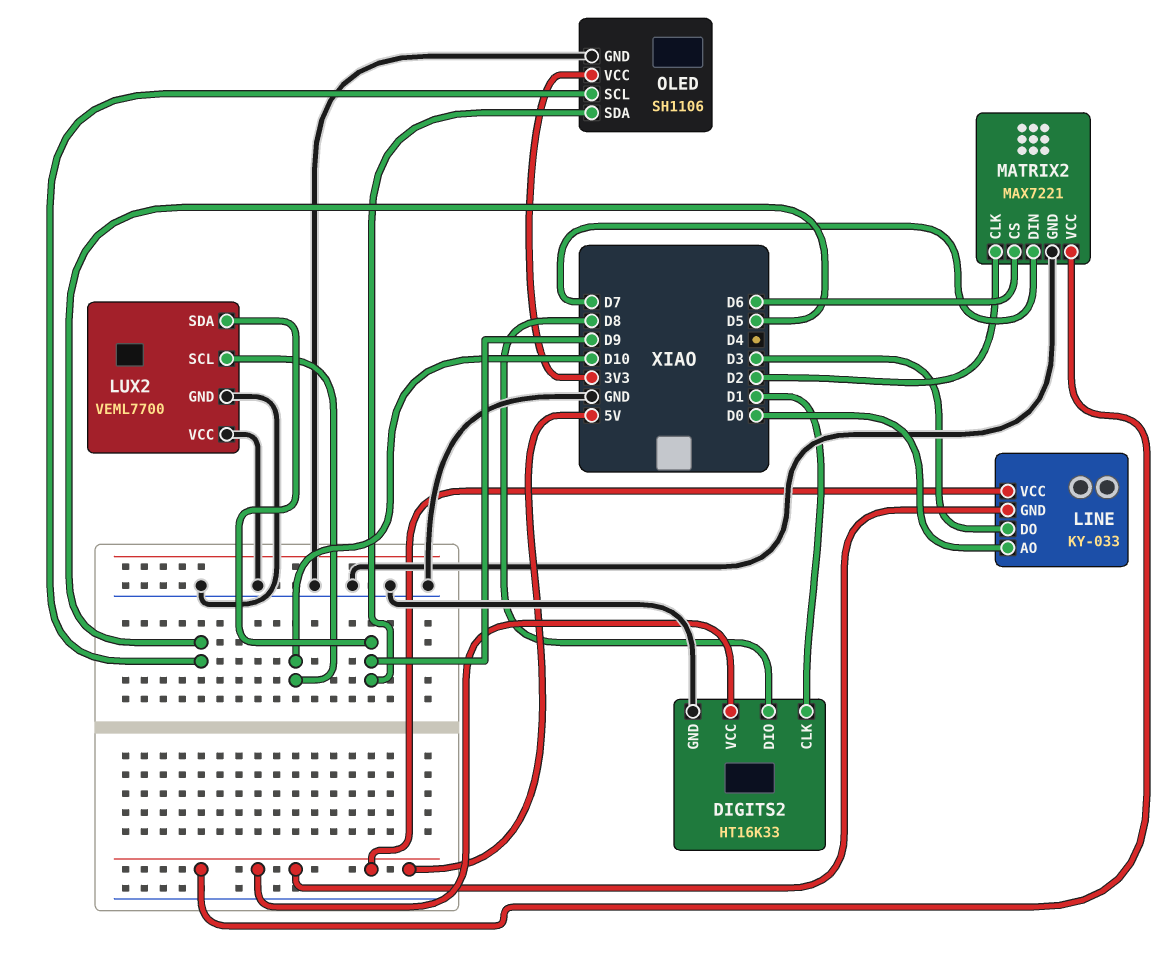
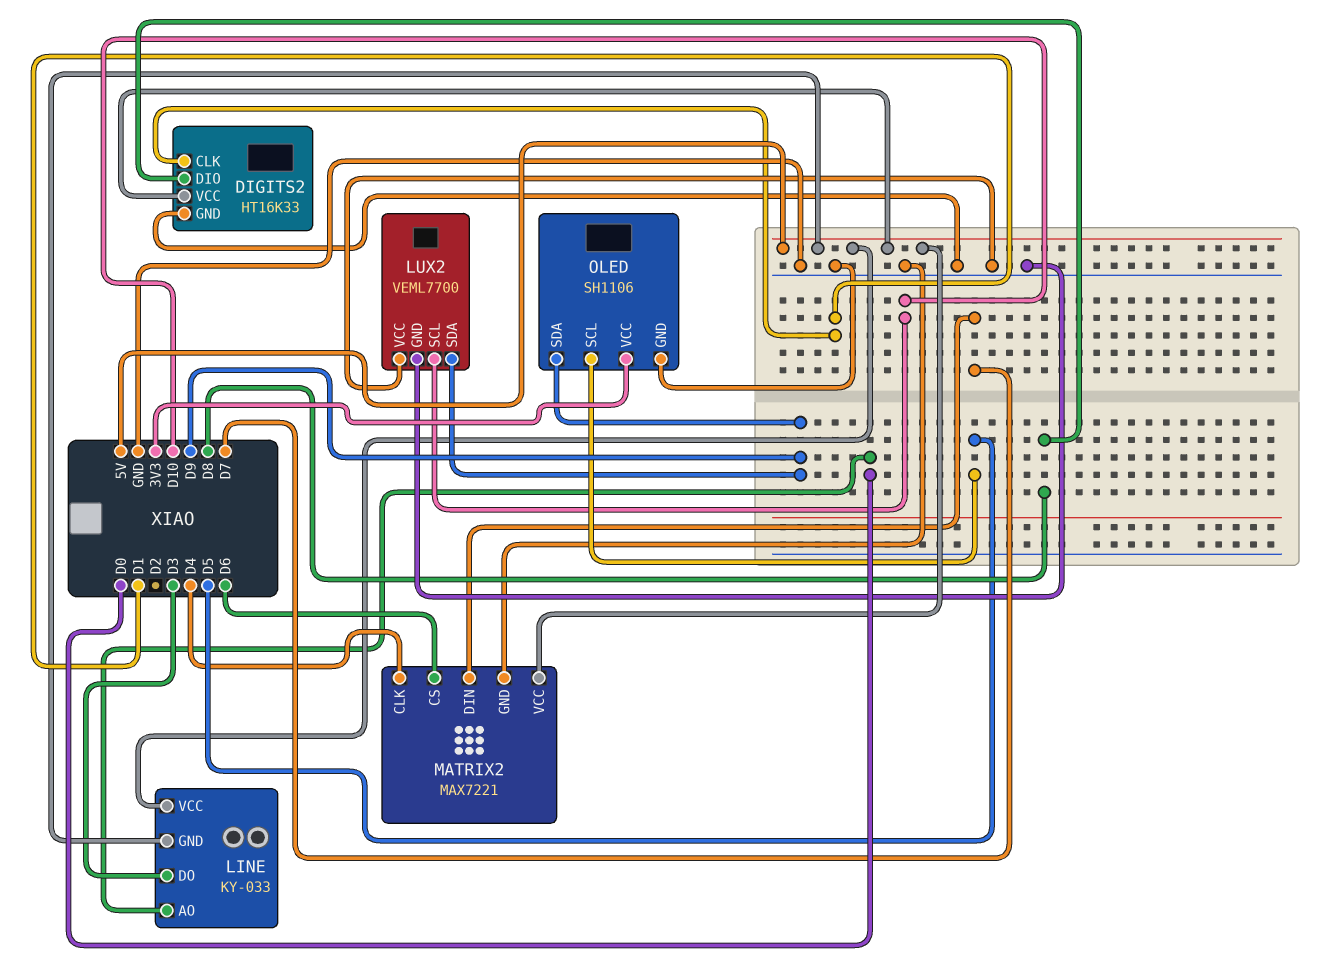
MATRIX2 pin CLK: D2 -> D4

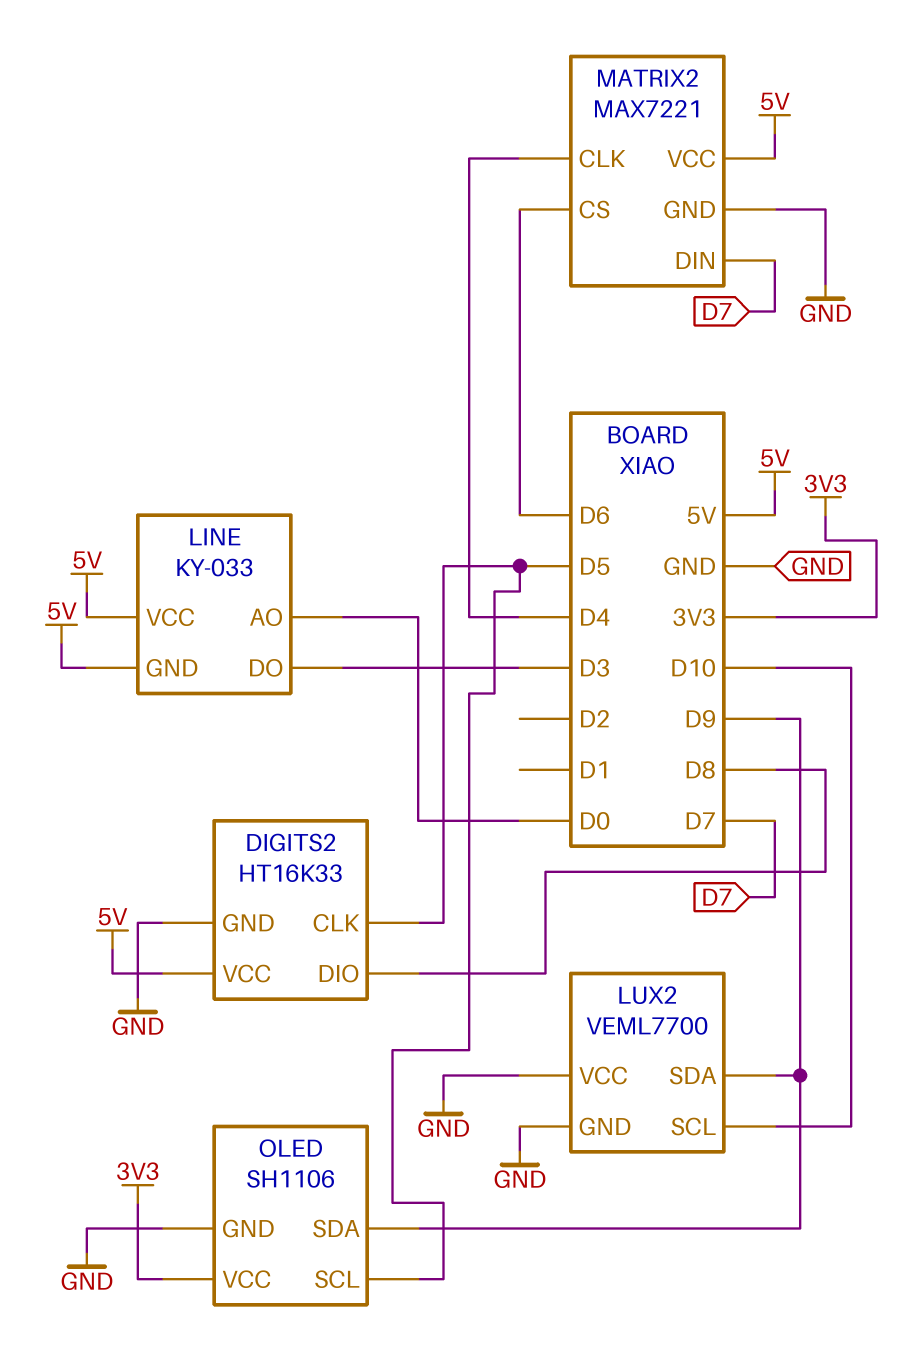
DIGITS2 pin CLK: D1 -> D5

